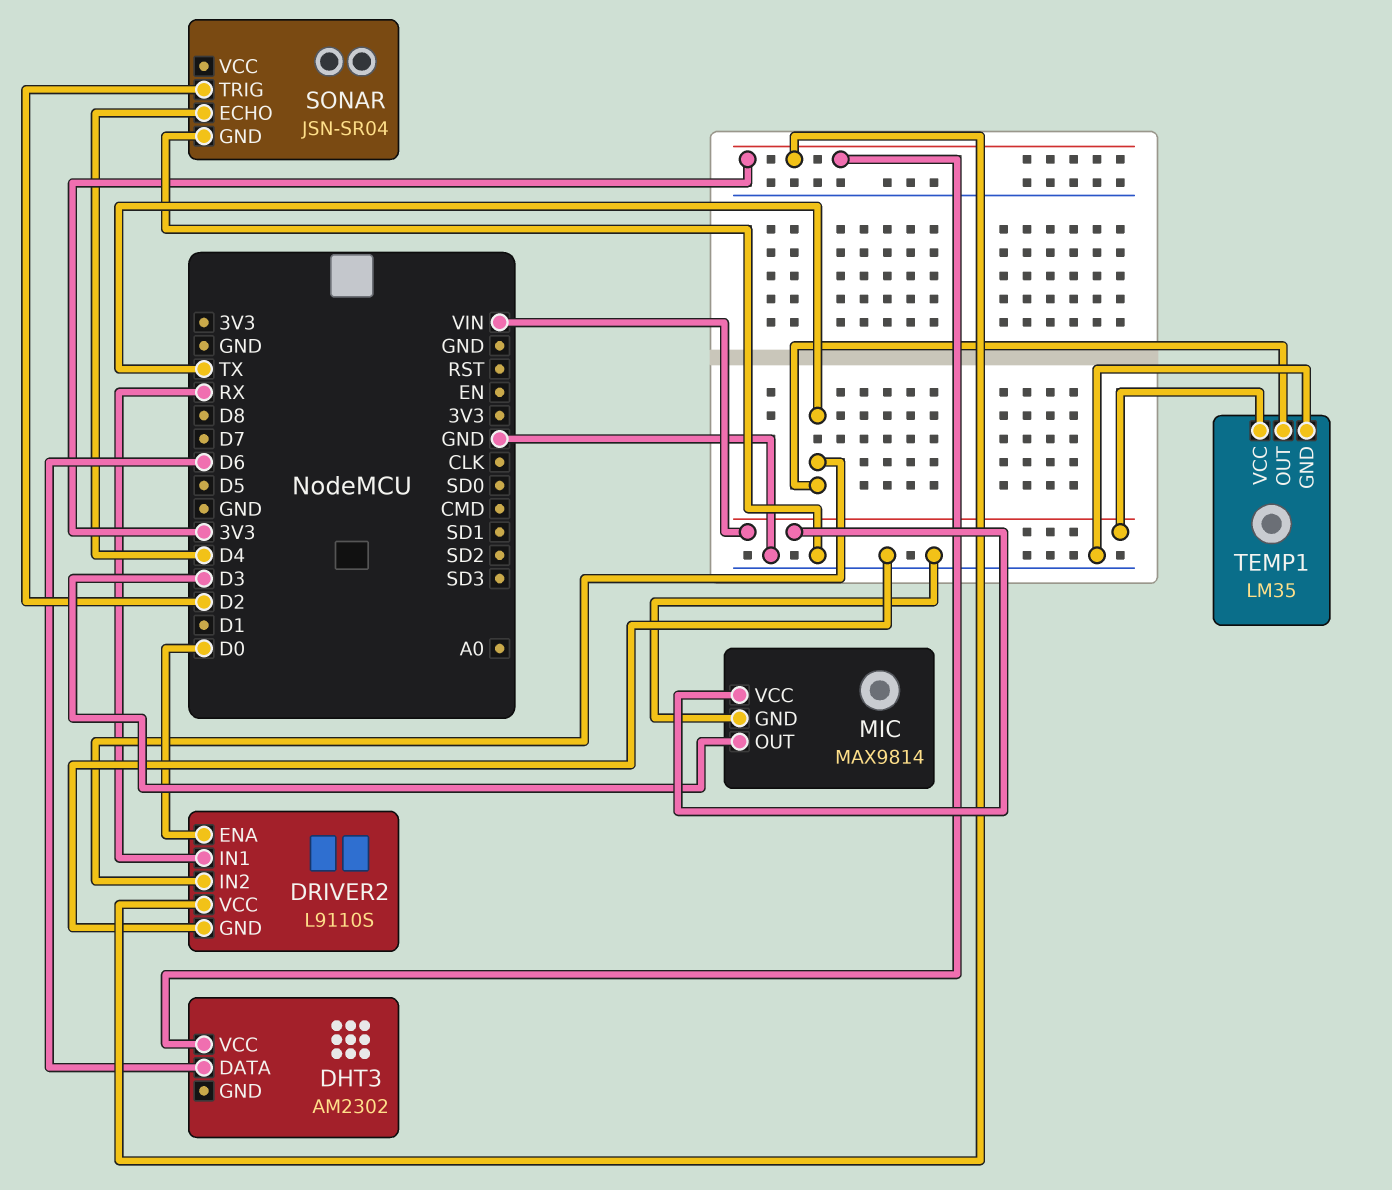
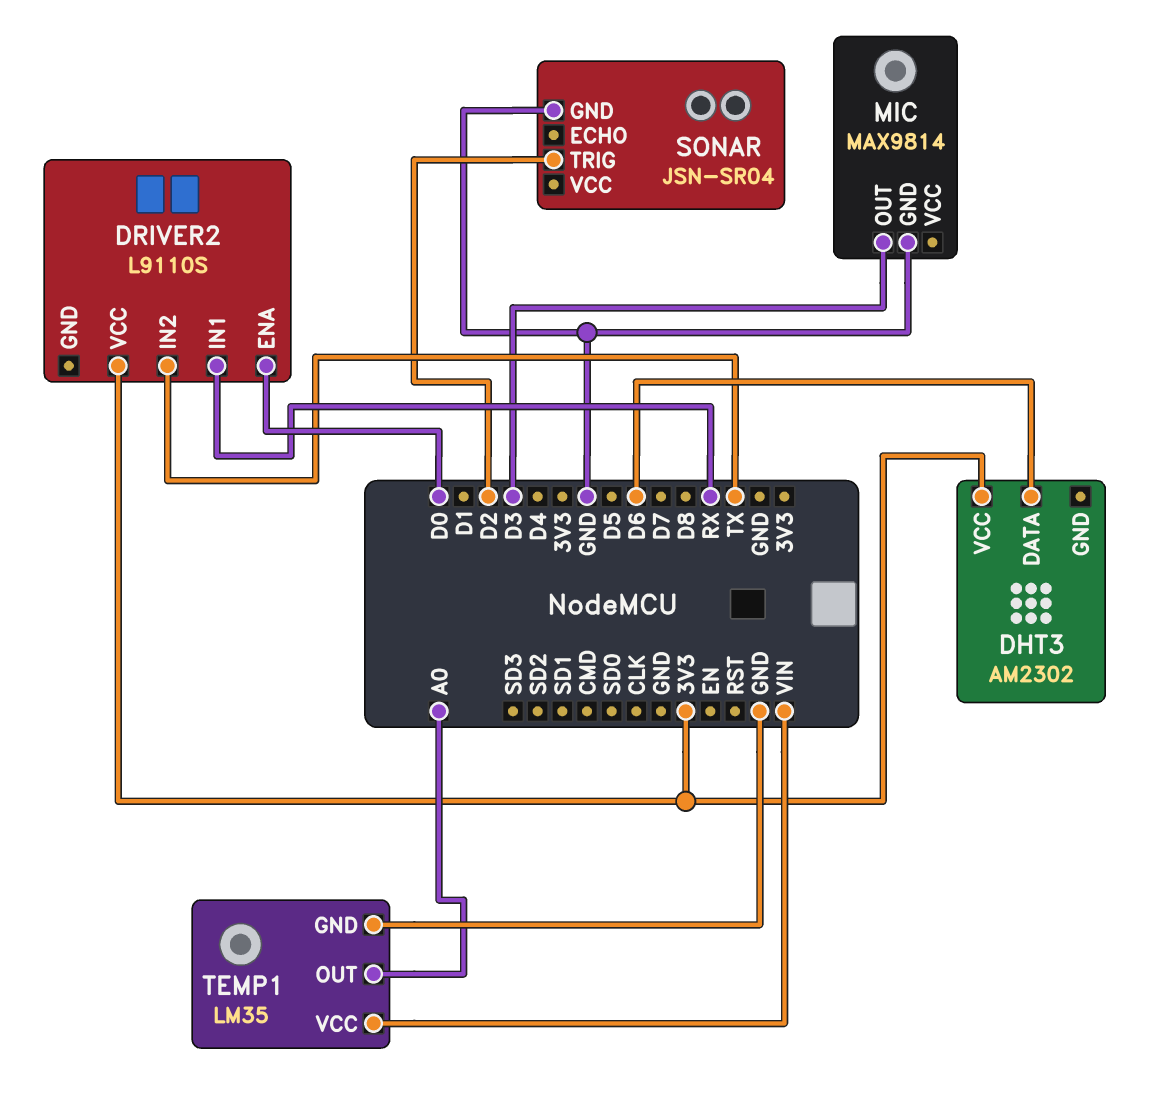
DRIVER2 pin GND: GND -> none
MIC pin VCC: VIN -> none
SONAR pin ECHO: D4 -> none
TEMP1 pin OUT: TX -> A0

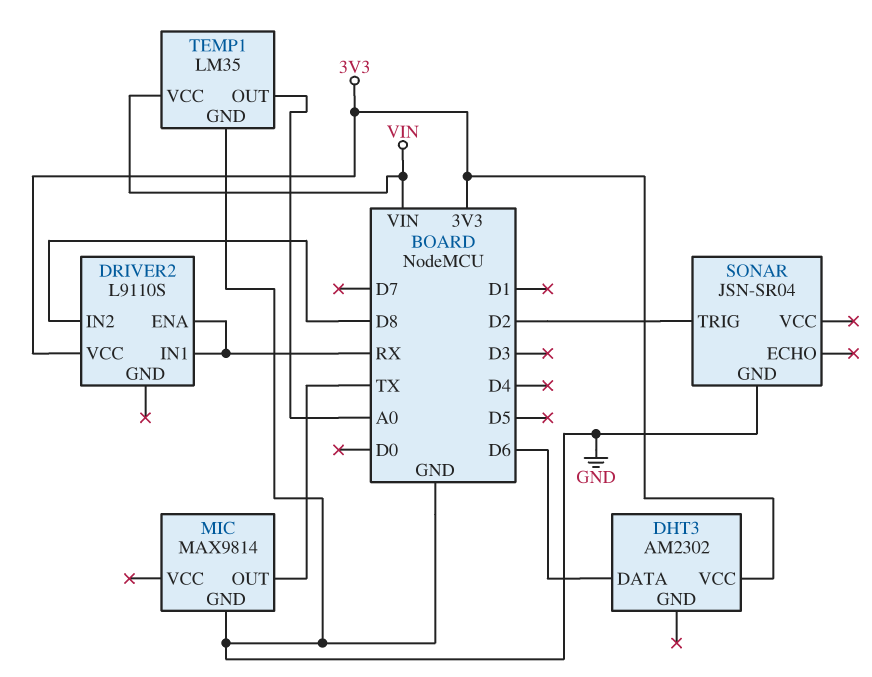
DRIVER2 pin ENA: D0 -> RX
DRIVER2 pin IN2: TX -> D8
MIC pin OUT: D3 -> TX

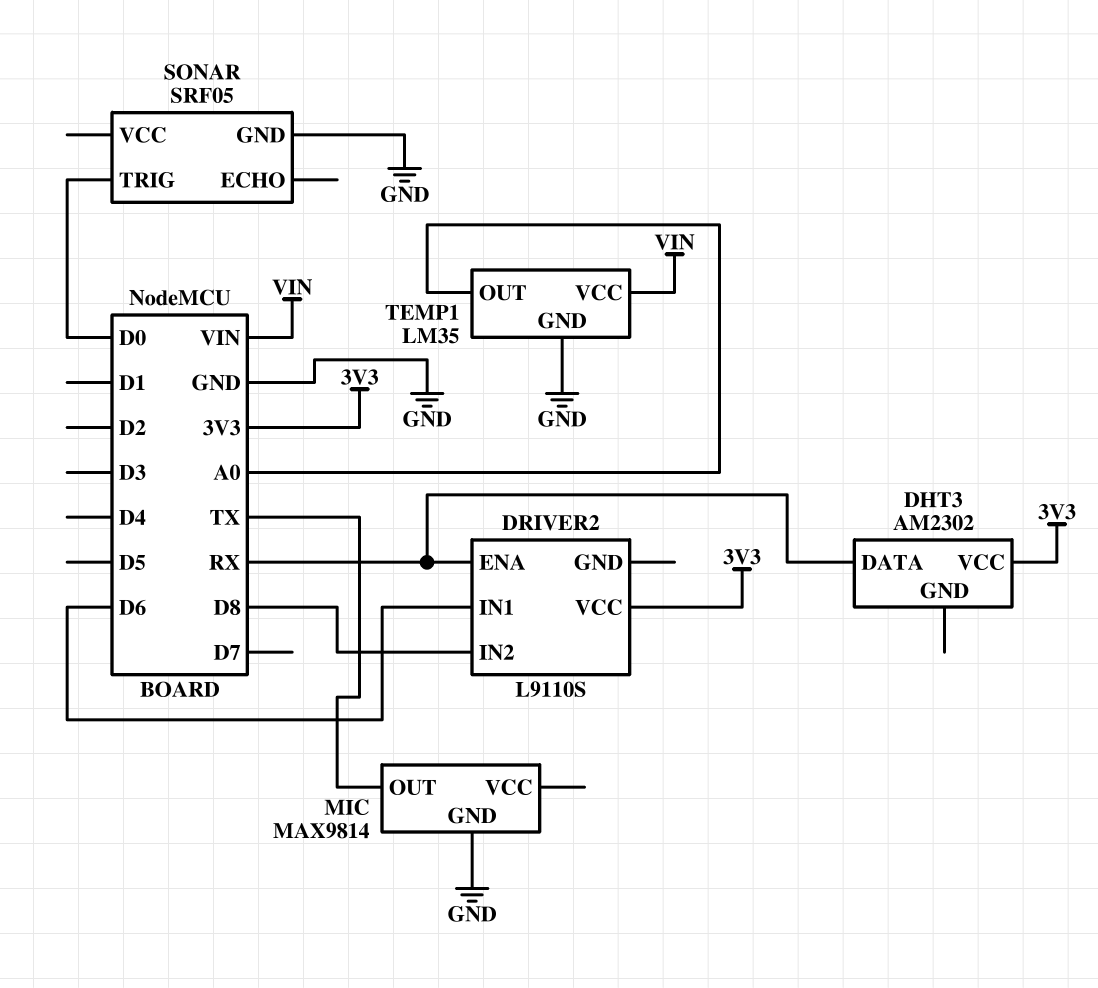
DHT3 pin DATA: D6 -> RX
DRIVER2 pin IN1: RX -> D6
SONAR: JSN-SR04 -> SRF05
SONAR pin TRIG: D2 -> D0

